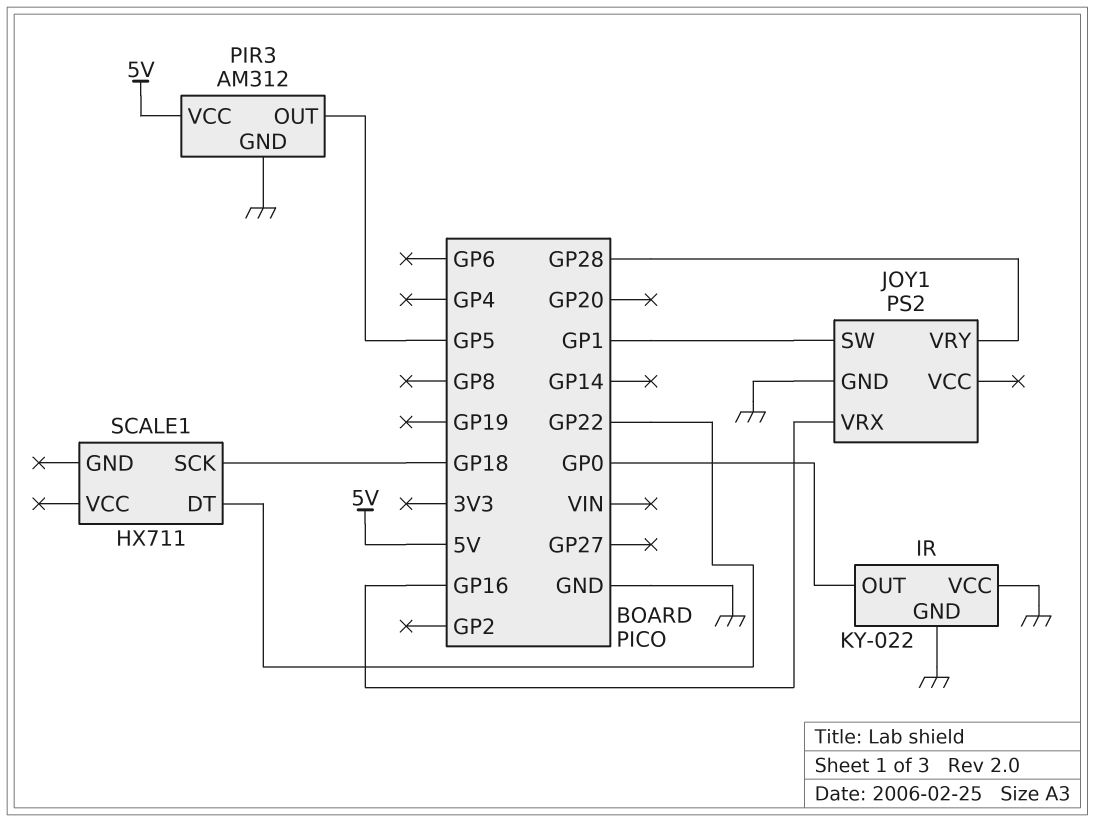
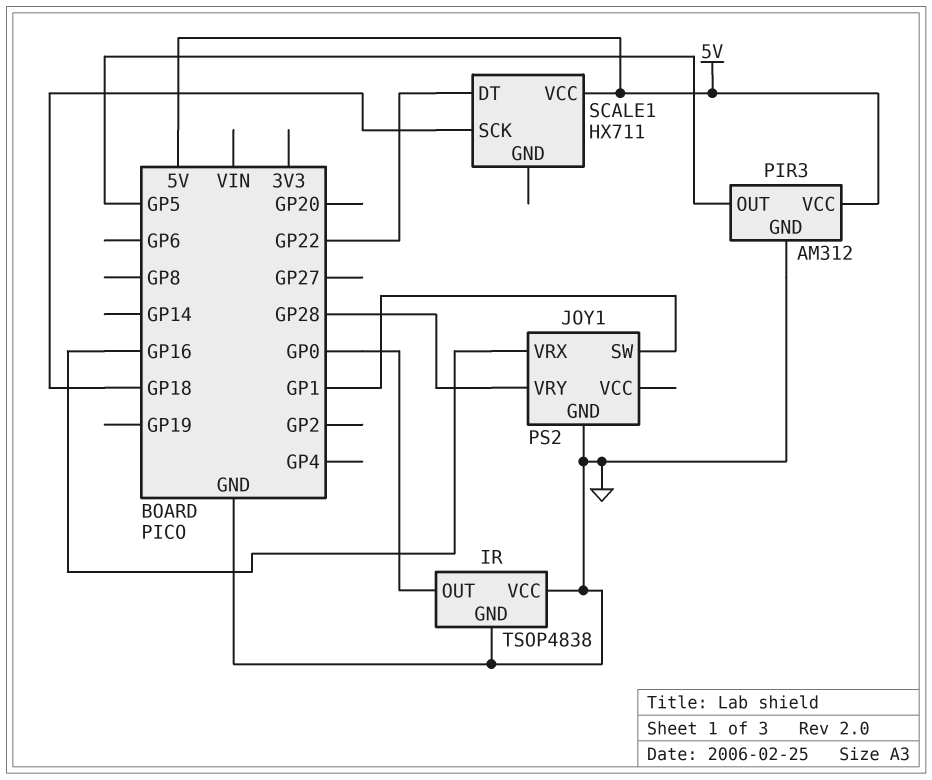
IR: KY-022 -> TSOP4838
SCALE1 pin VCC: none -> 5V

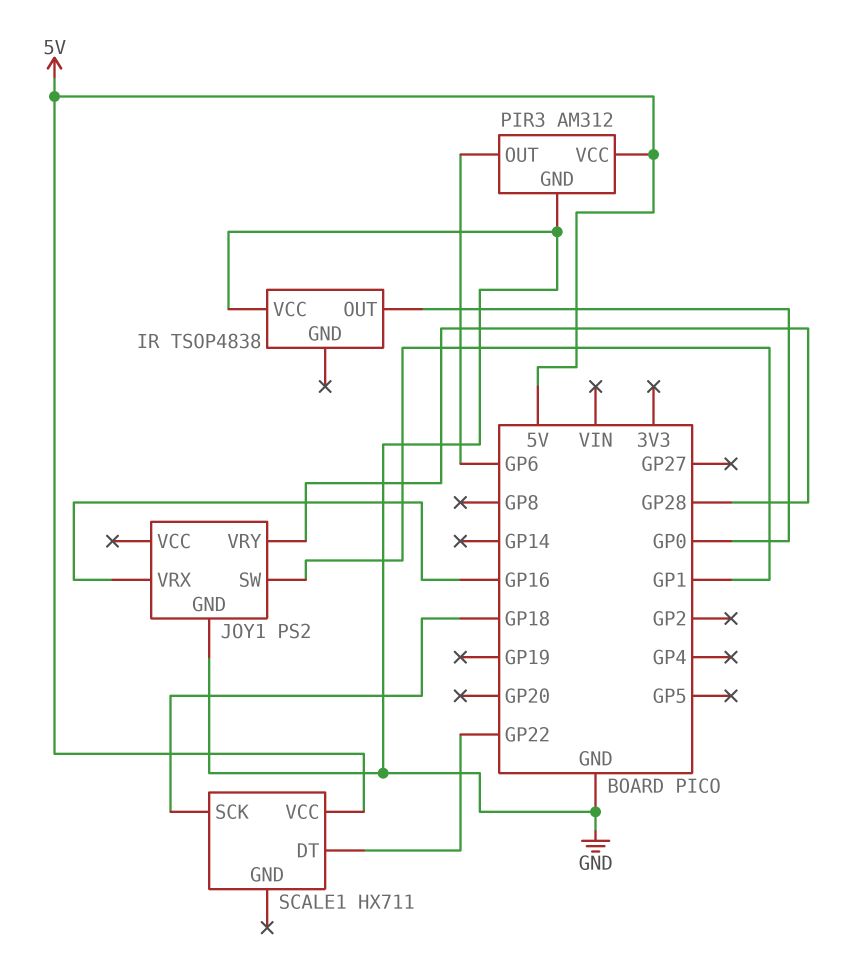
IR pin GND: GND -> none
PIR3 pin OUT: GP5 -> GP6

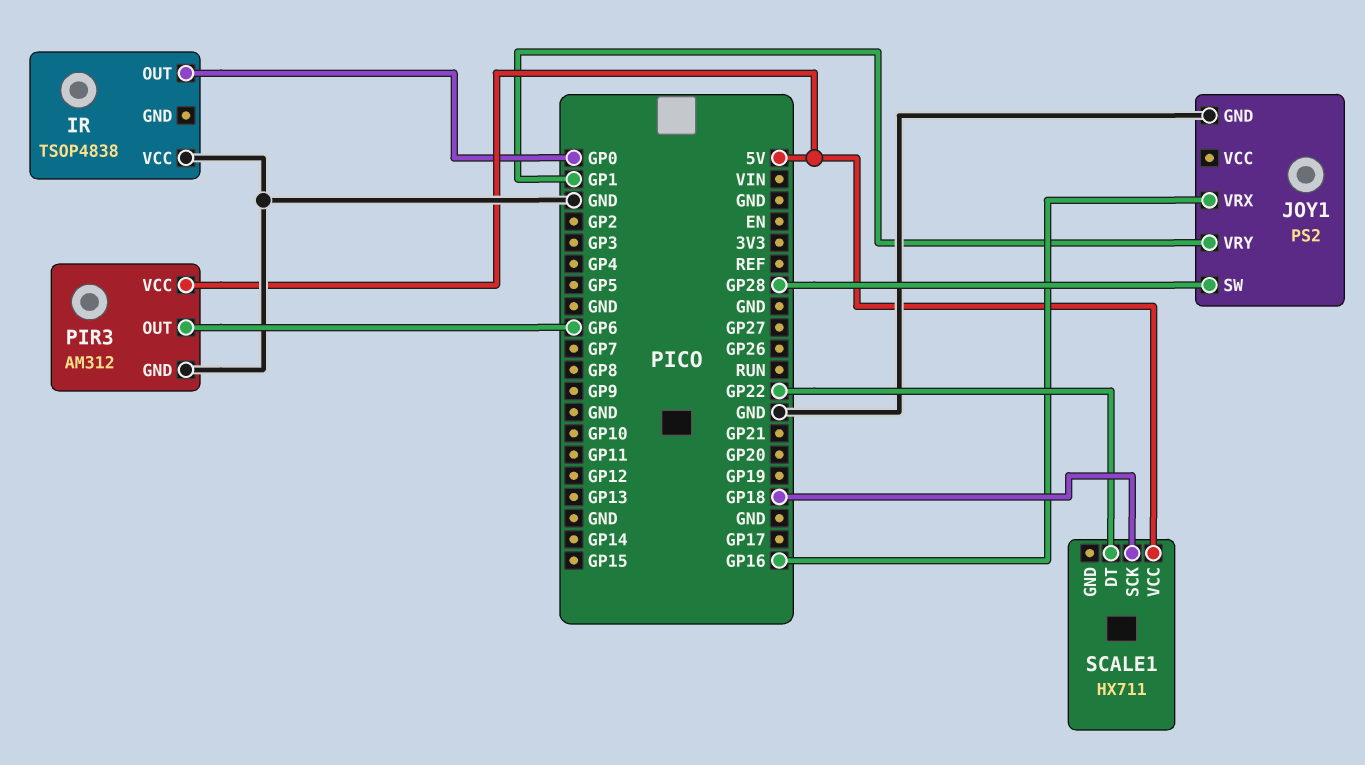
JOY1 pin SW: GP1 -> GP28
JOY1 pin VRY: GP28 -> GP1

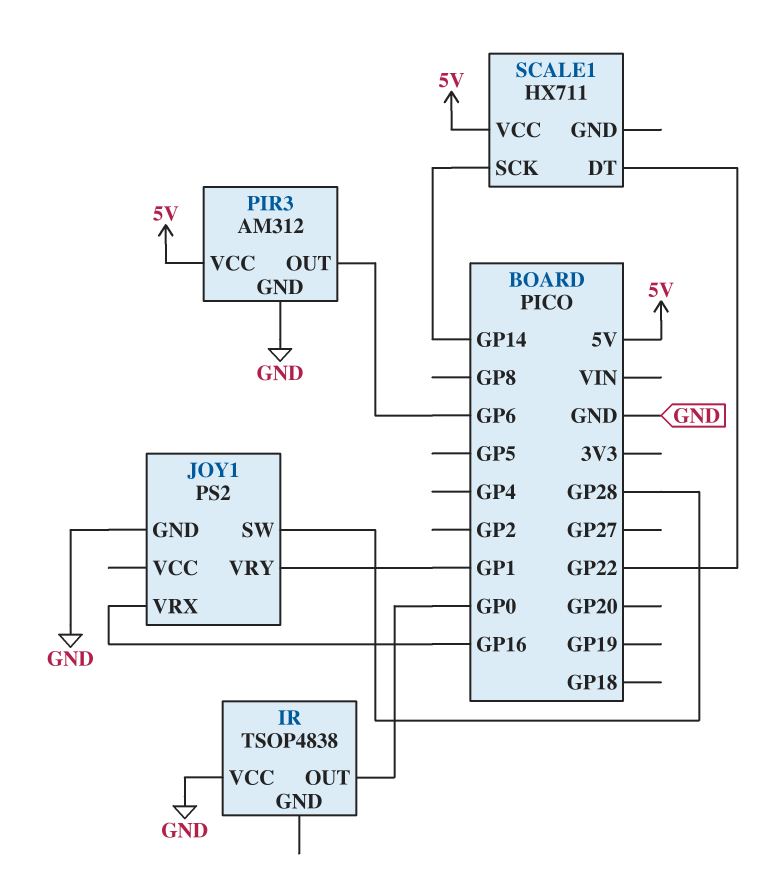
SCALE1 pin SCK: GP18 -> GP14

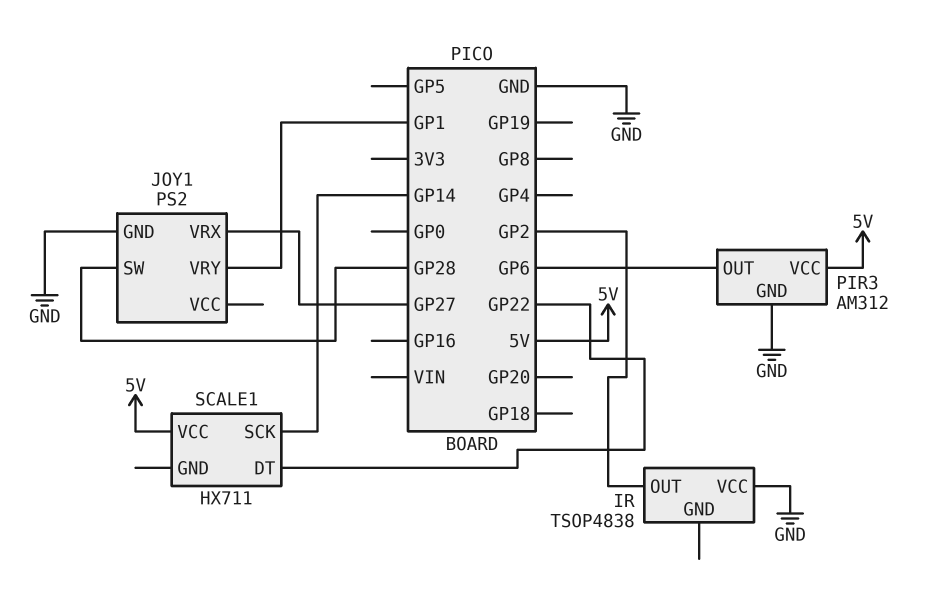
IR pin OUT: GP0 -> GP2
JOY1 pin VRX: GP16 -> GP27

